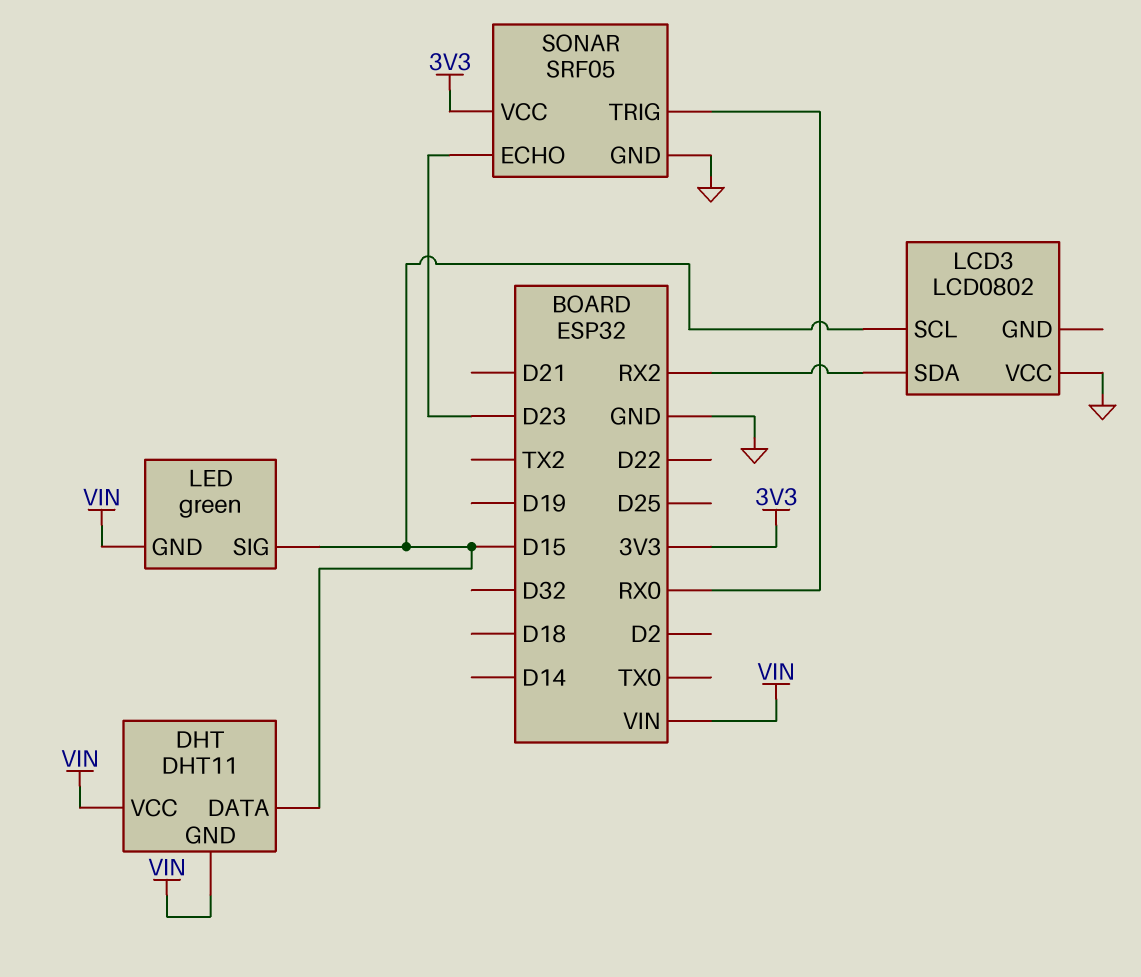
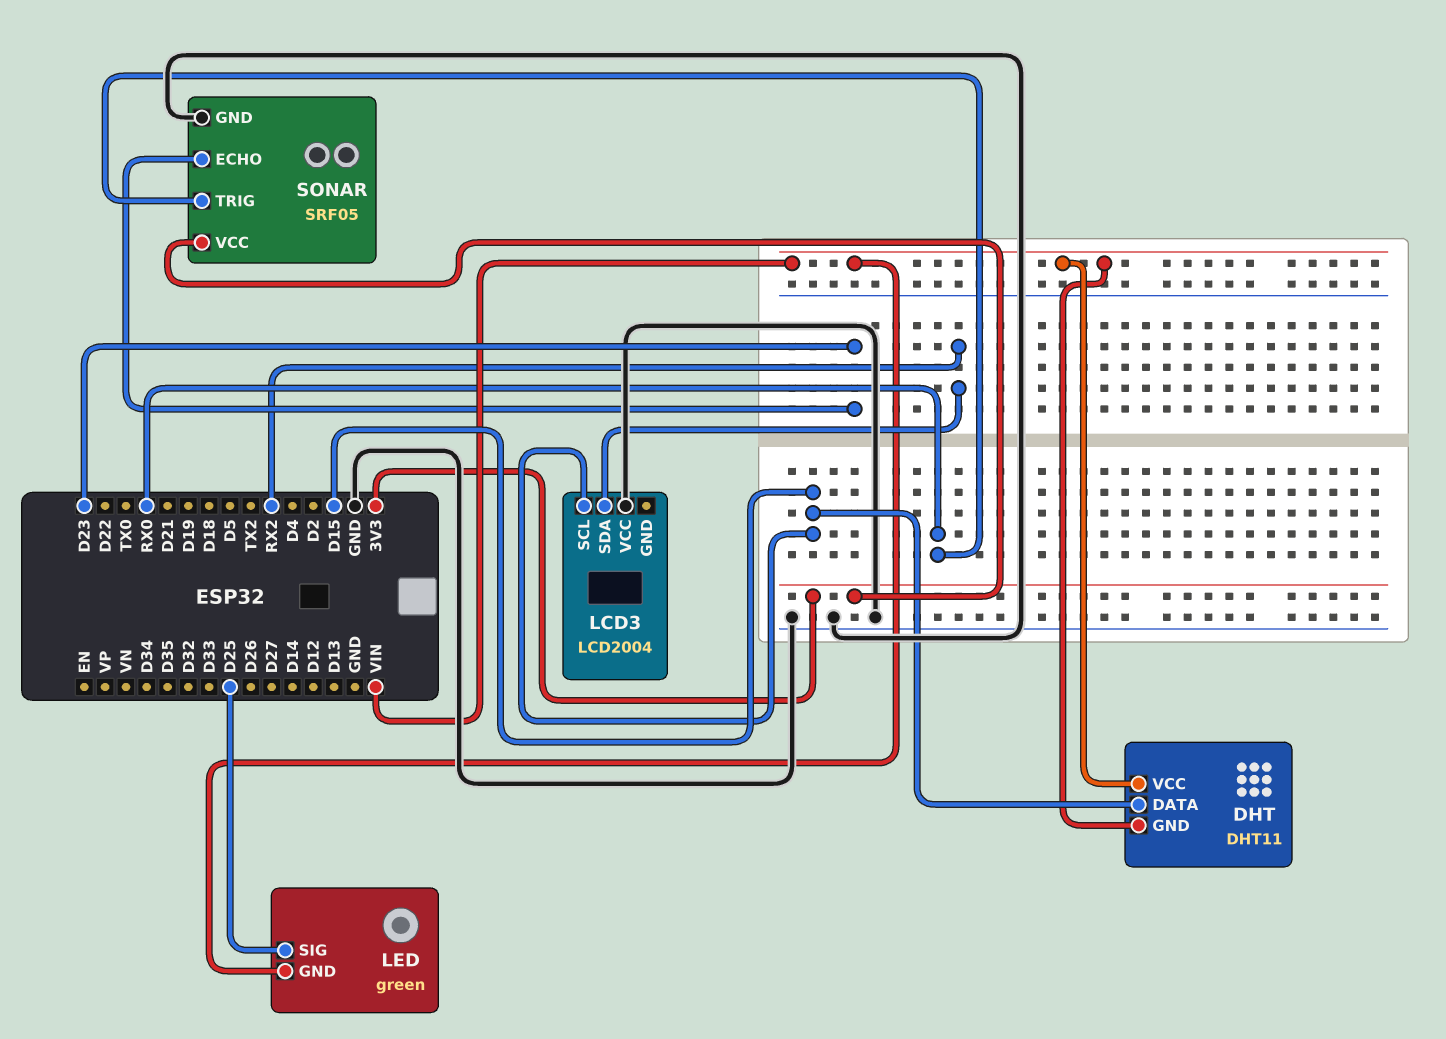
LCD3: LCD0802 -> LCD2004
LED pin SIG: D15 -> D25

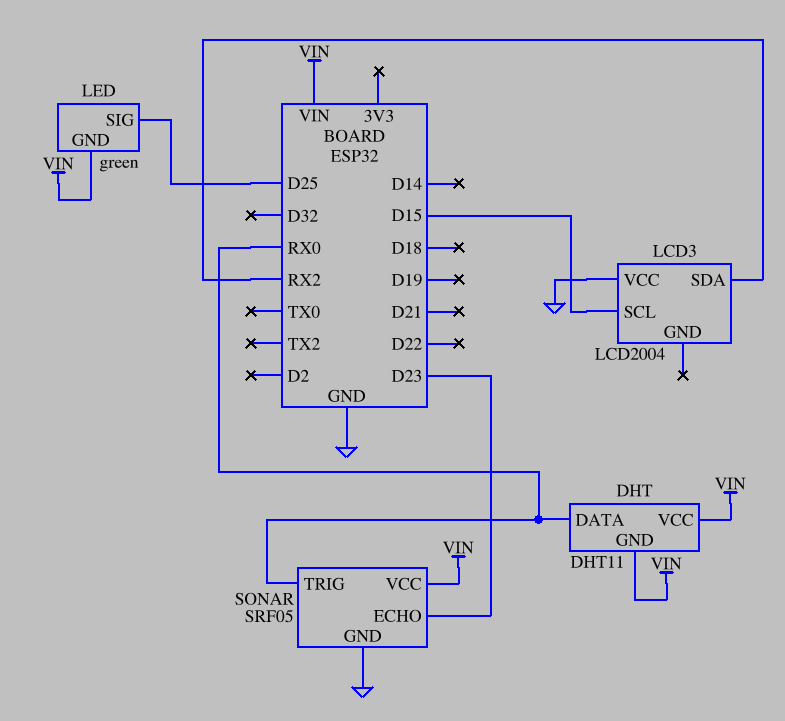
DHT pin DATA: D15 -> RX0
SONAR pin VCC: 3V3 -> VIN

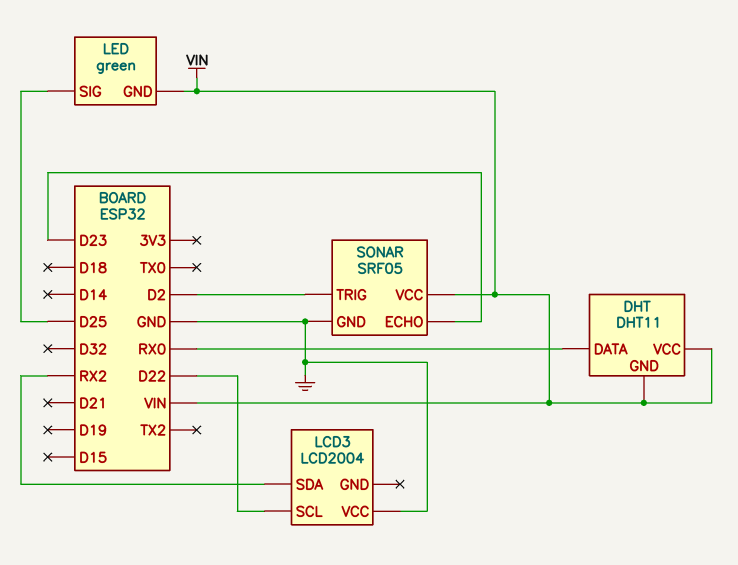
LCD3 pin SCL: D15 -> D22
SONAR pin TRIG: RX0 -> D2

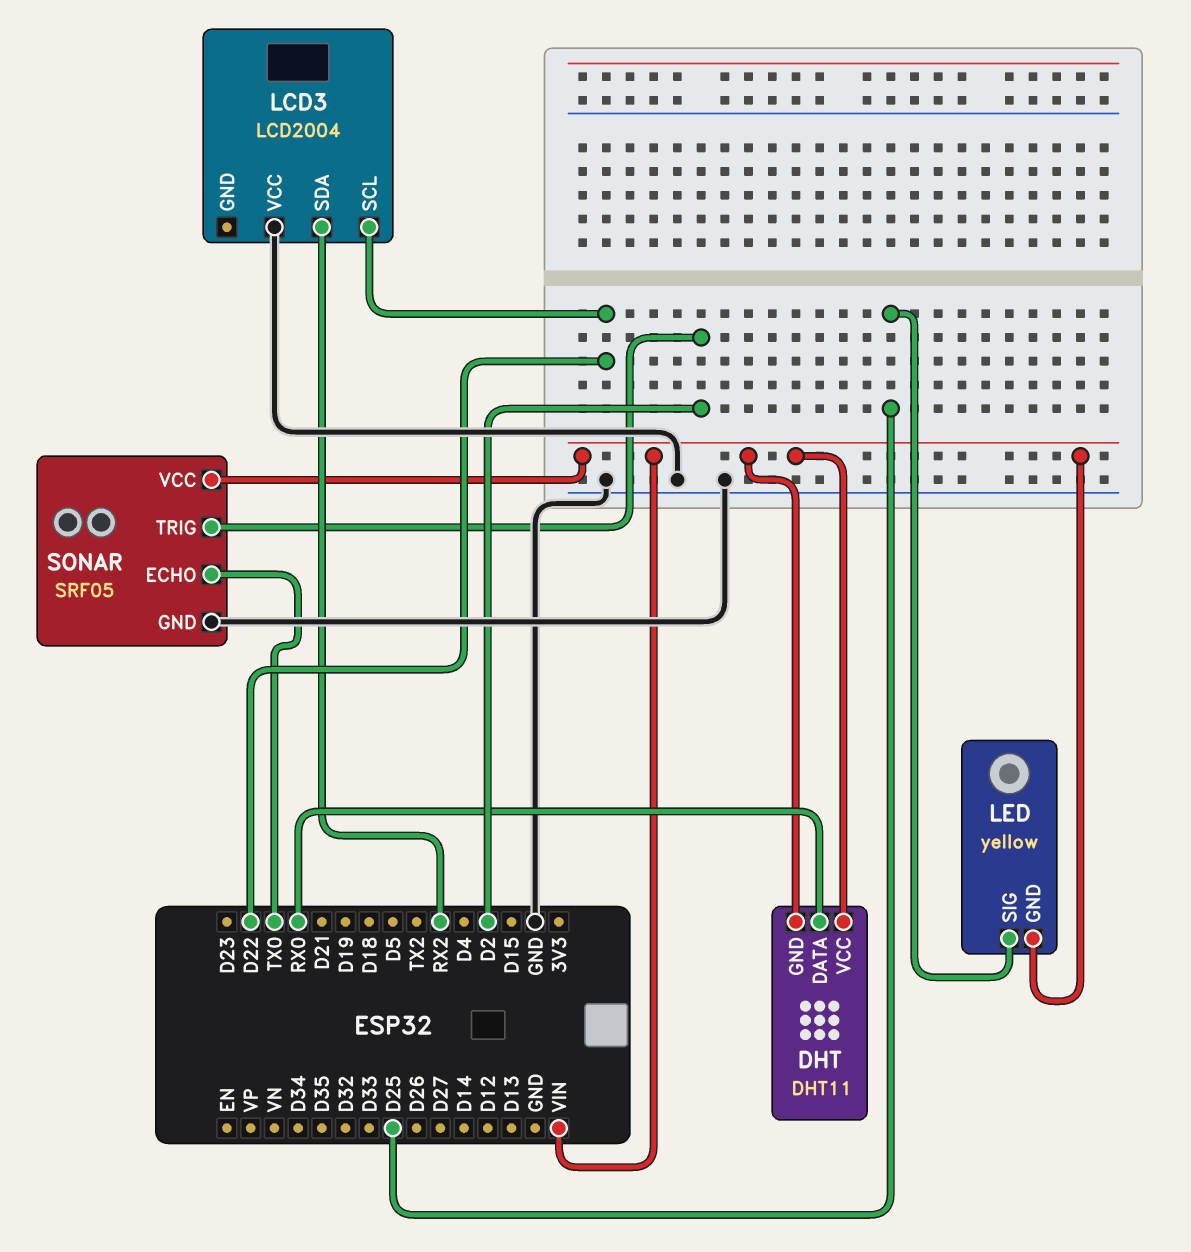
LED: green -> yellow
SONAR pin ECHO: D23 -> TX0

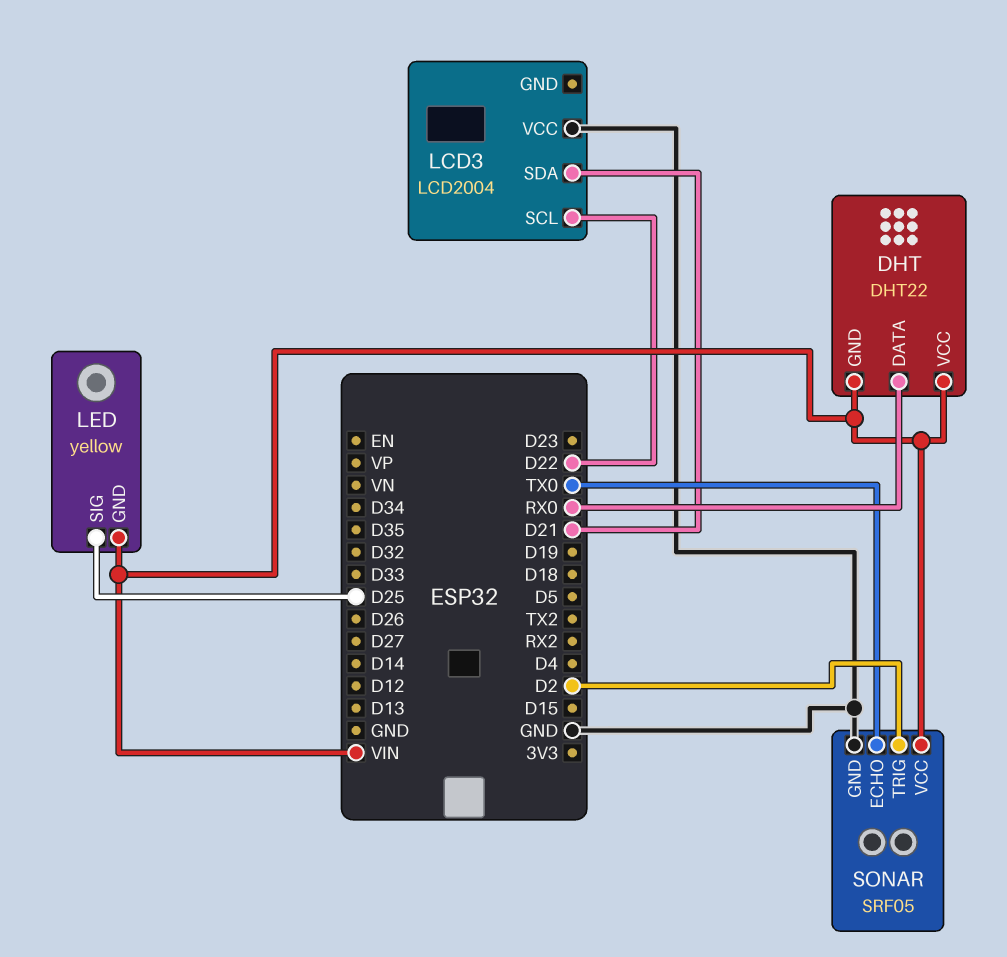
DHT: DHT11 -> DHT22
LCD3 pin SDA: RX2 -> D21

